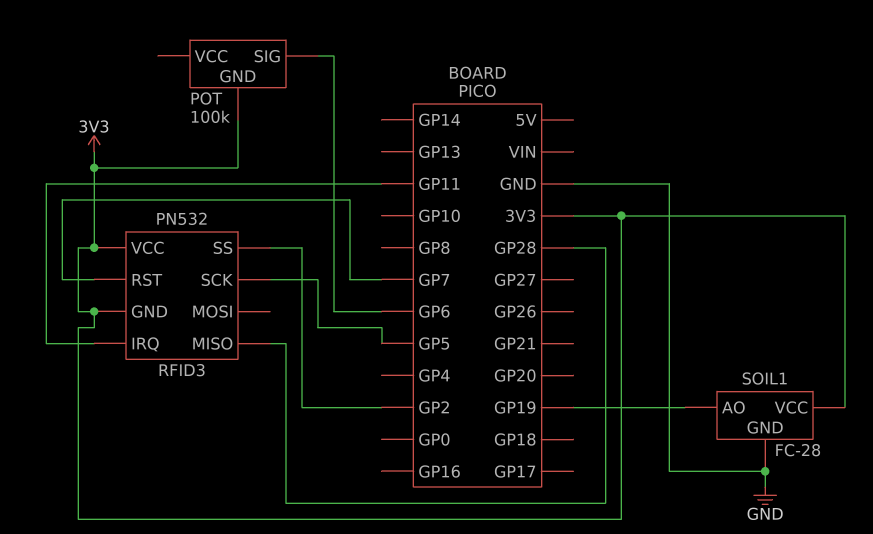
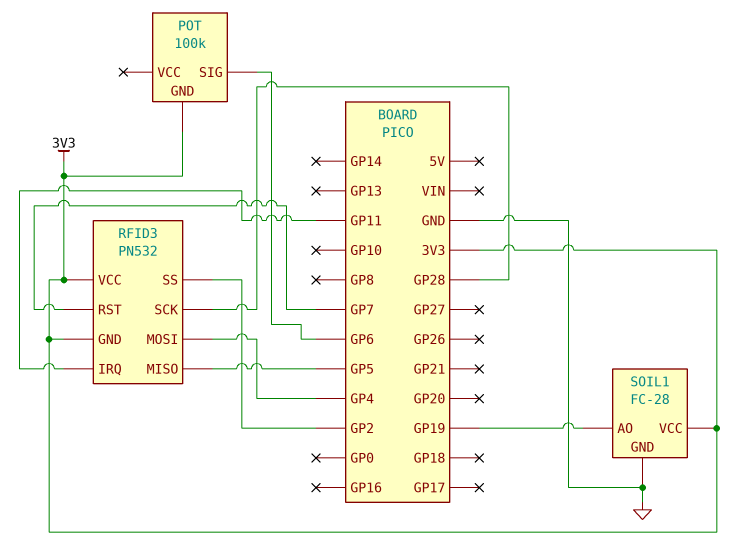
RFID3 pin MISO: GP28 -> GP5
RFID3 pin MOSI: none -> GP4
RFID3 pin SCK: GP5 -> GP28

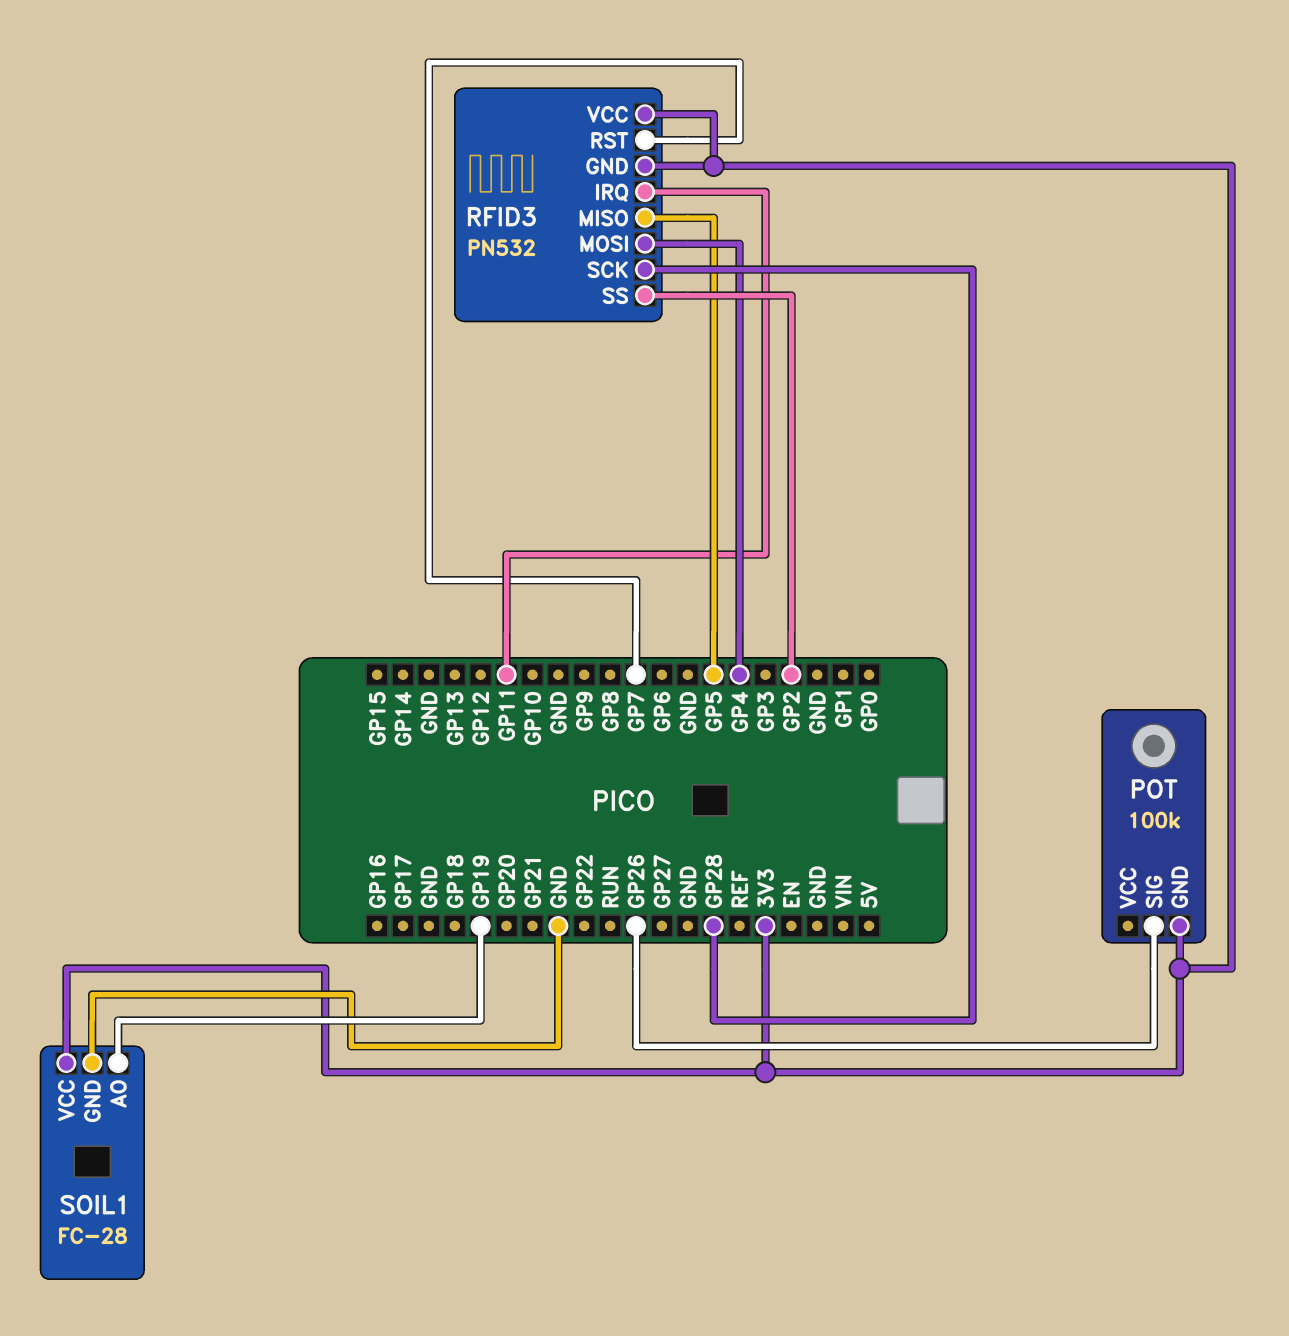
POT pin SIG: GP6 -> GP26

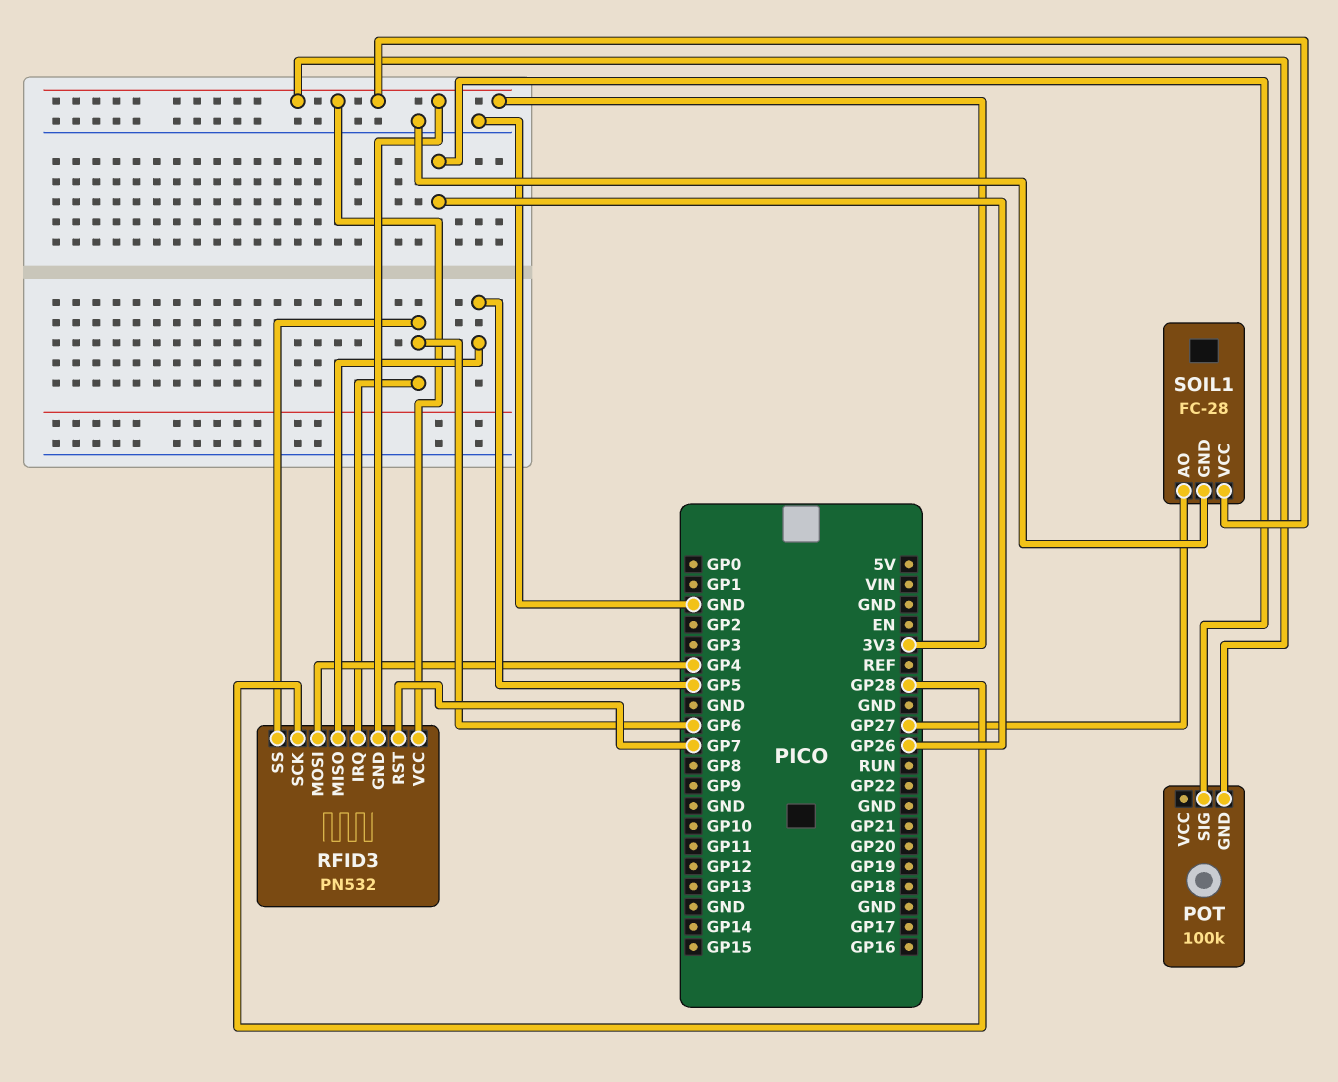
RFID3 pin IRQ: GP11 -> GP6
RFID3 pin SS: GP2 -> GP6
SOIL1 pin AO: GP19 -> GP27

